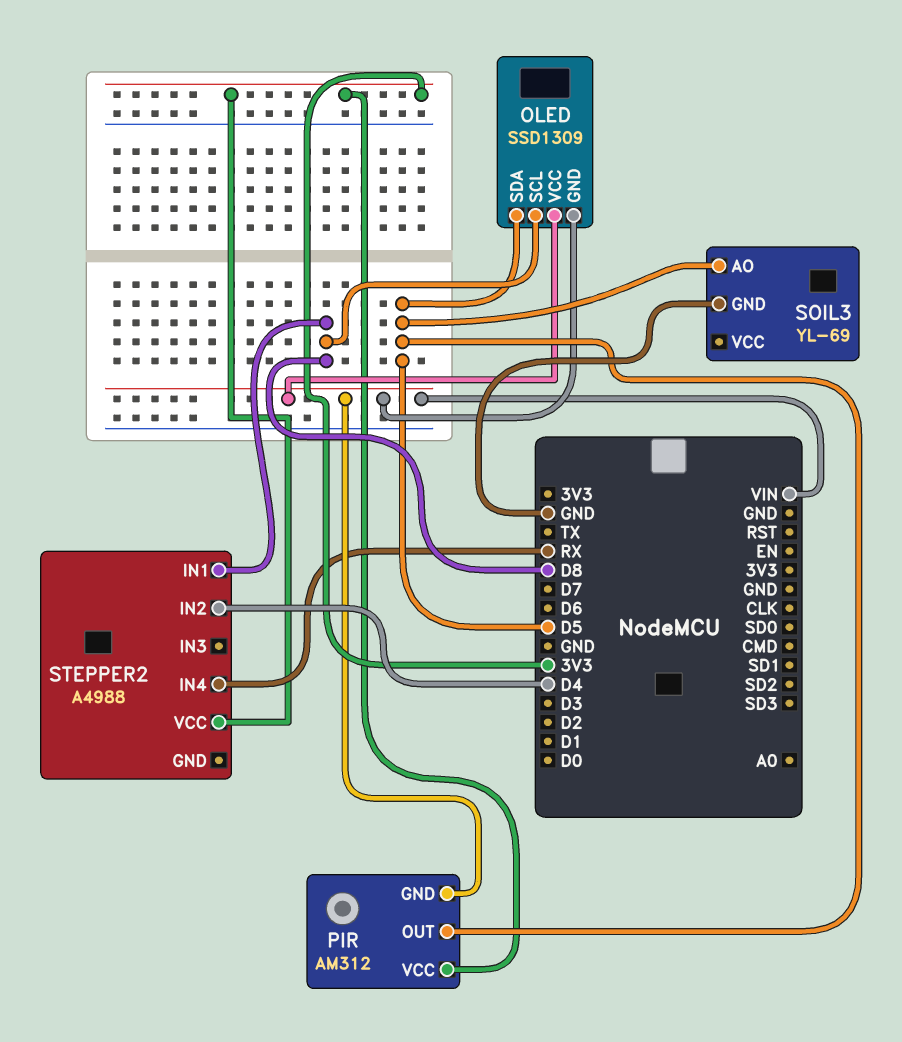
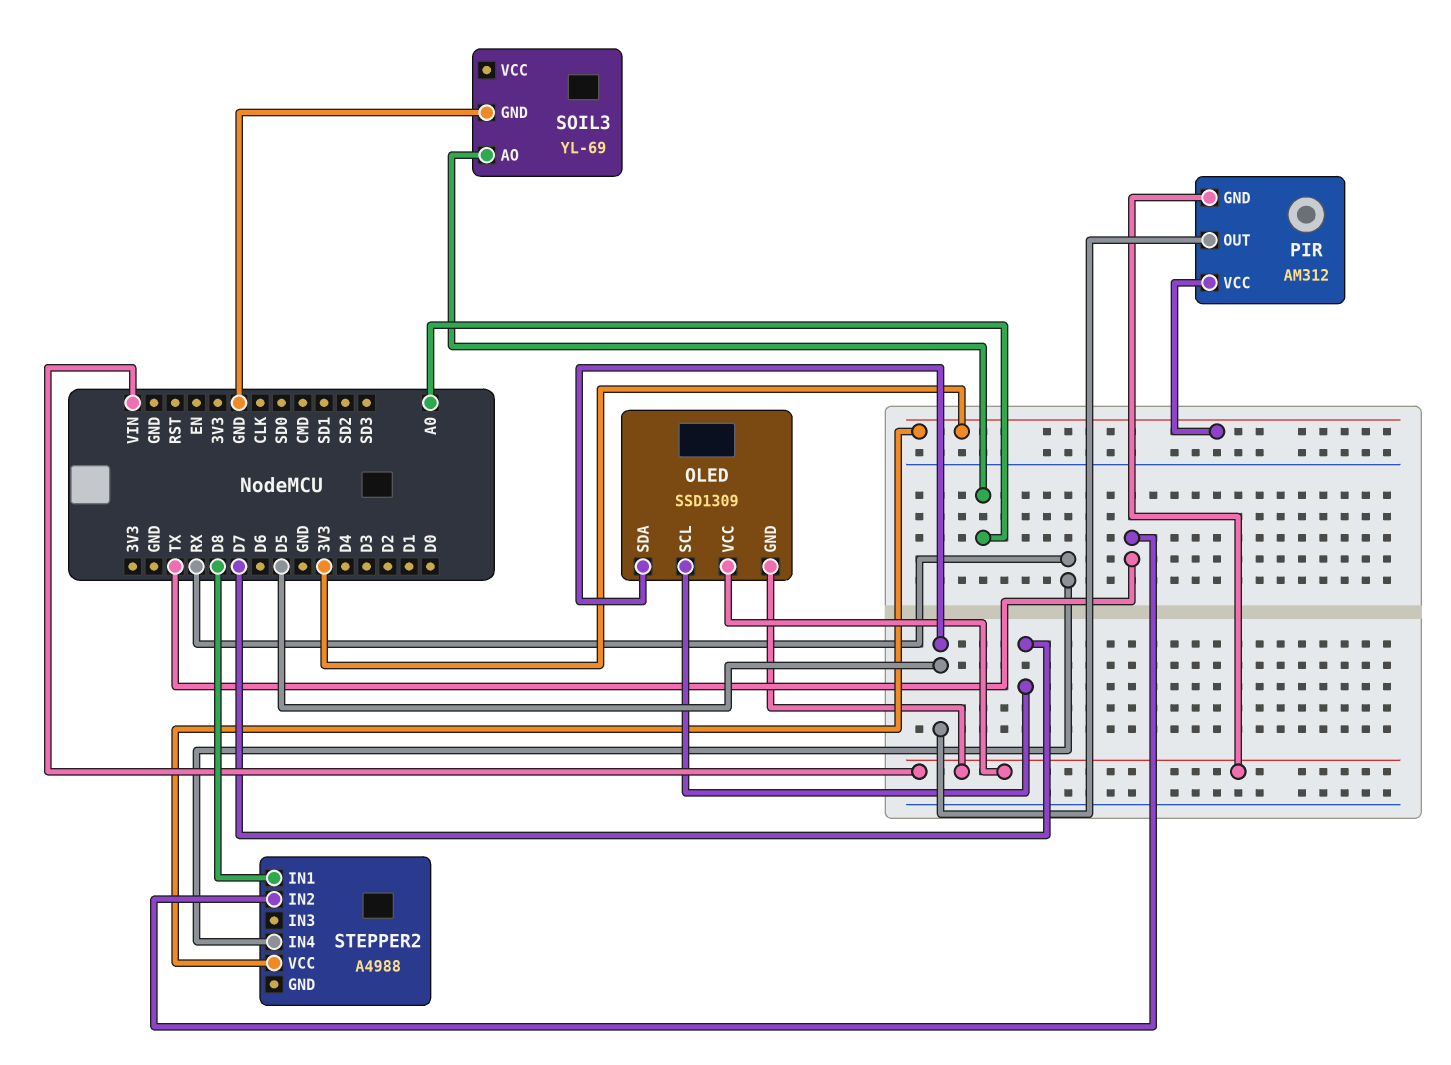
OLED pin SCL: D8 -> D7
SOIL3 pin AO: D5 -> A0
STEPPER2 pin IN2: D4 -> TX

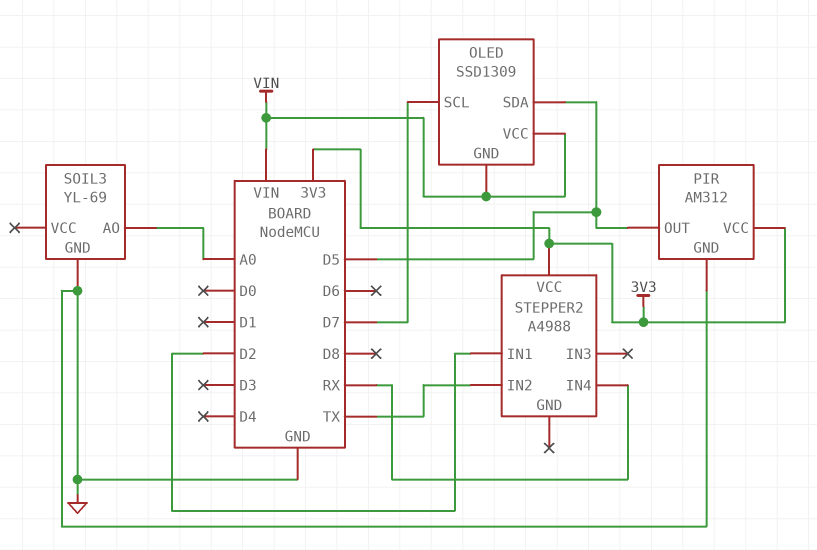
PIR pin GND: VIN -> GND
STEPPER2 pin IN1: D8 -> D2

